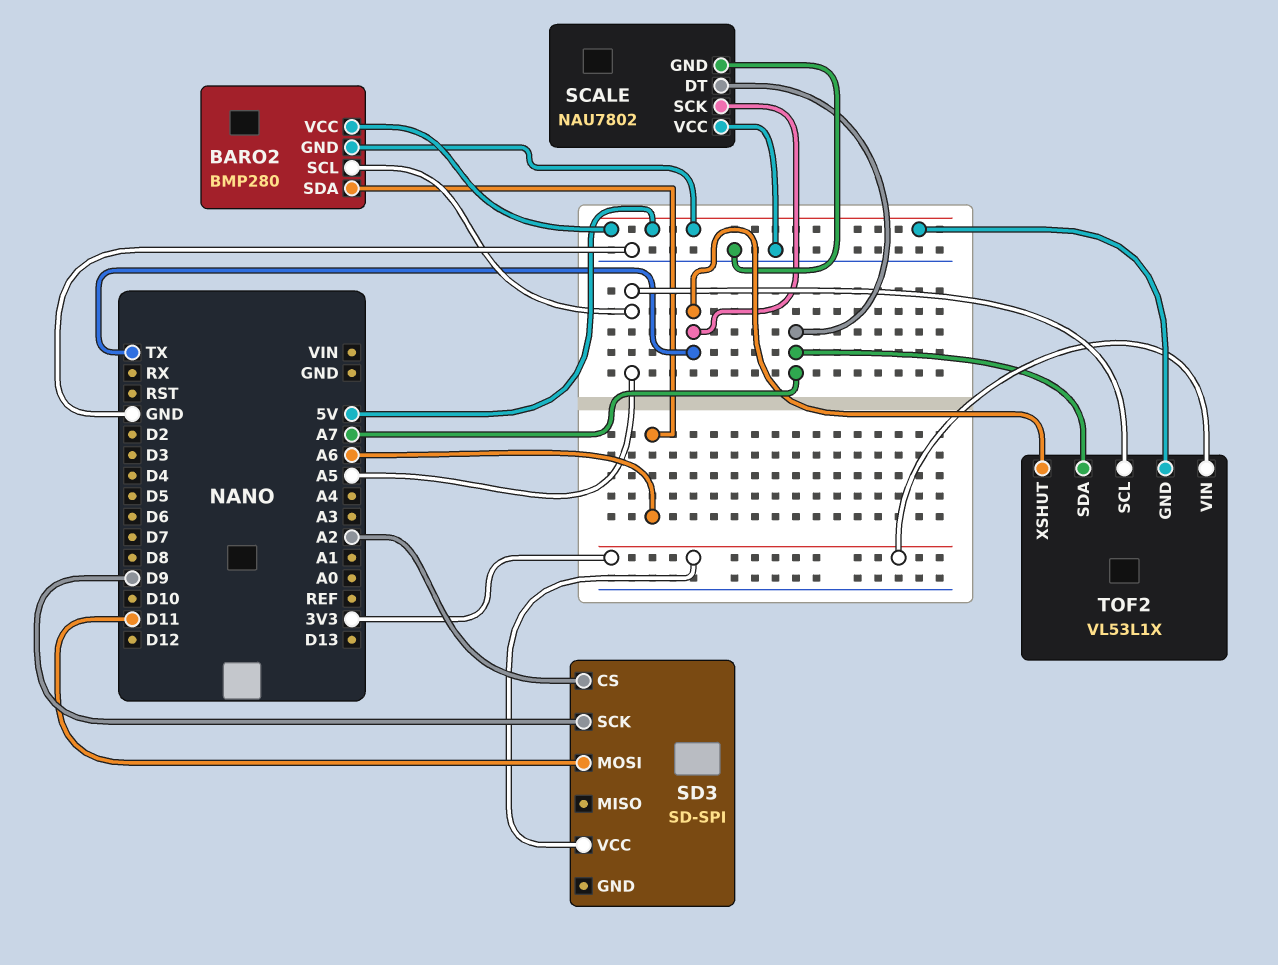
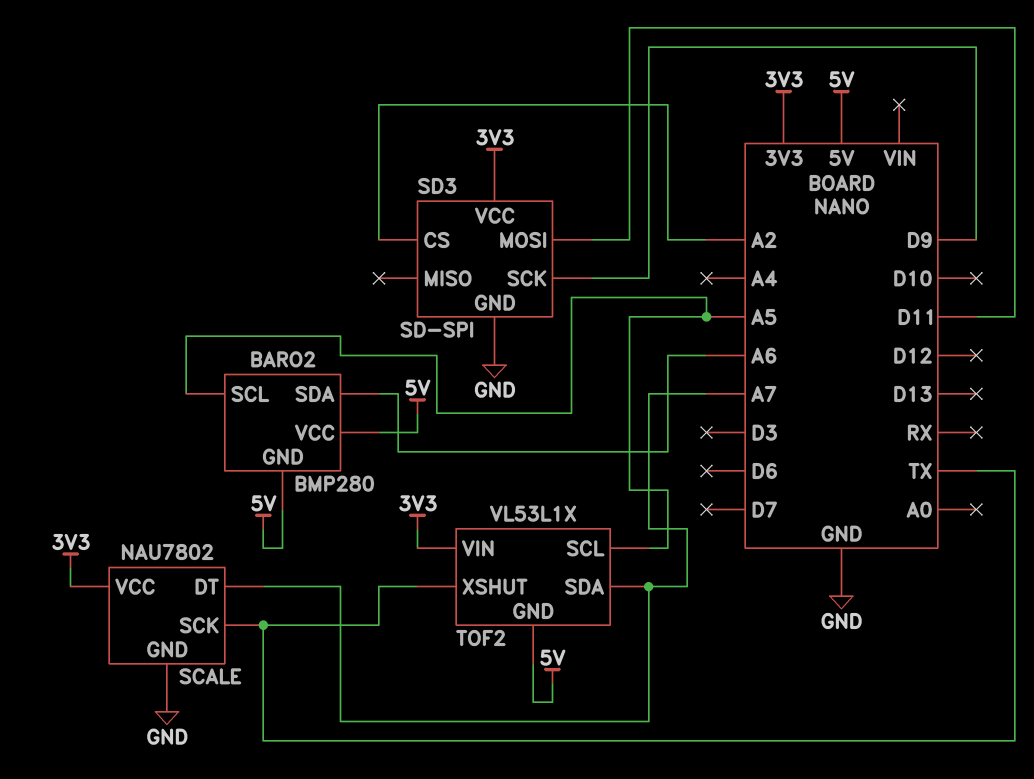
SCALE pin VCC: GND -> 3V3
SD3 pin GND: none -> GND

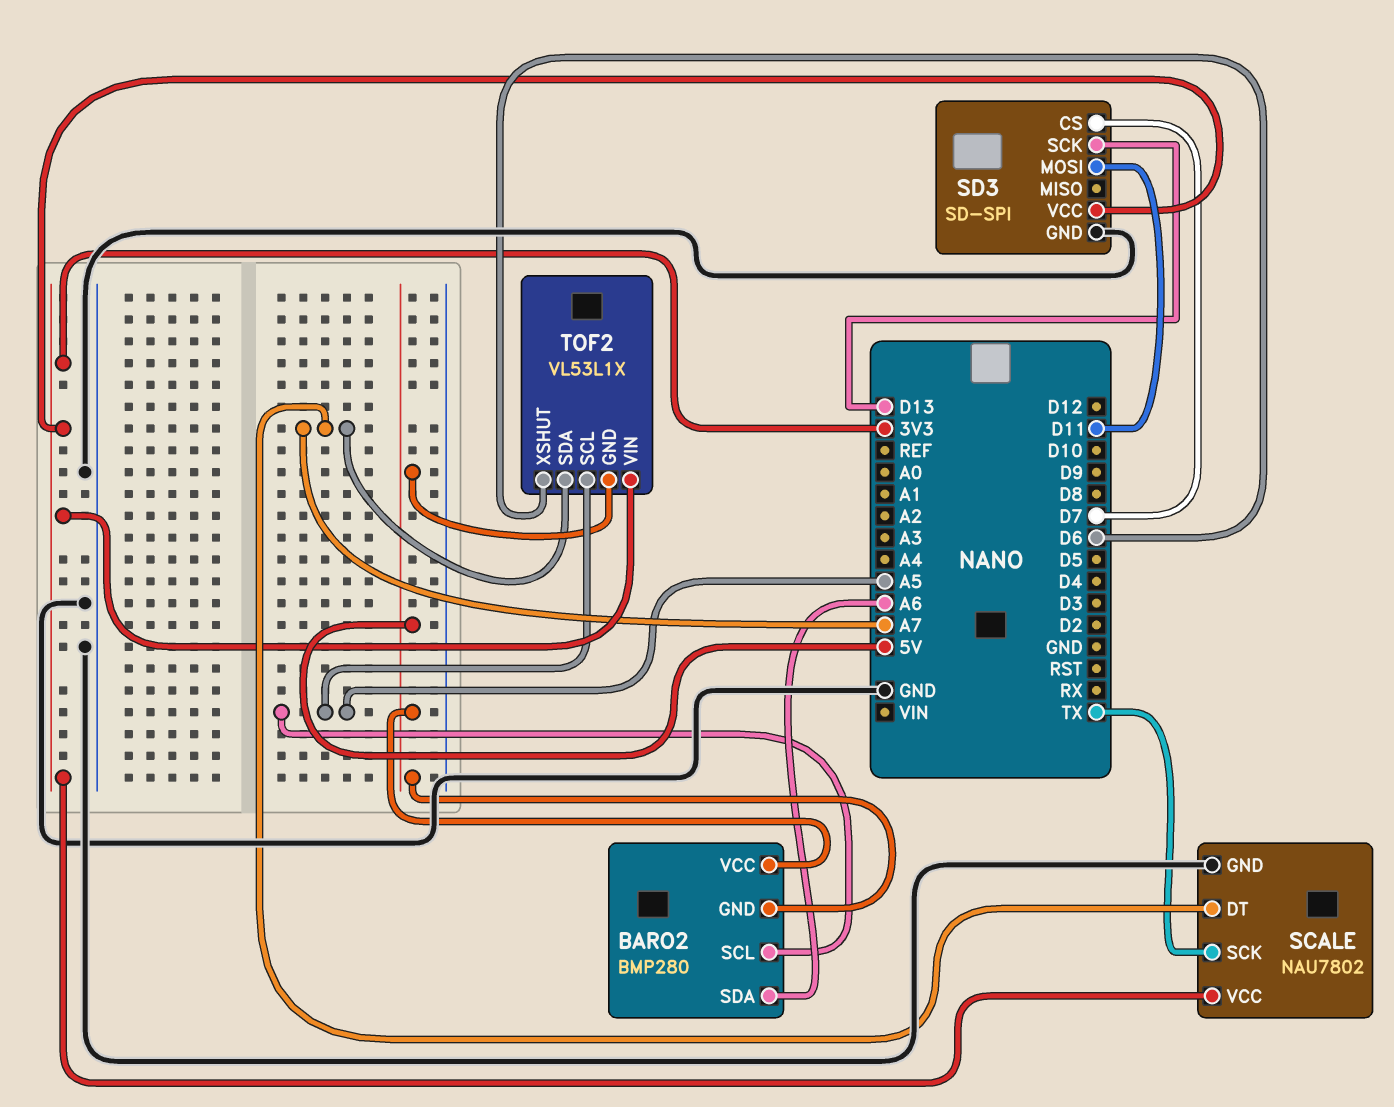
SD3 pin CS: A2 -> D7
SD3 pin SCK: D9 -> D13
TOF2 pin XSHUT: TX -> D6

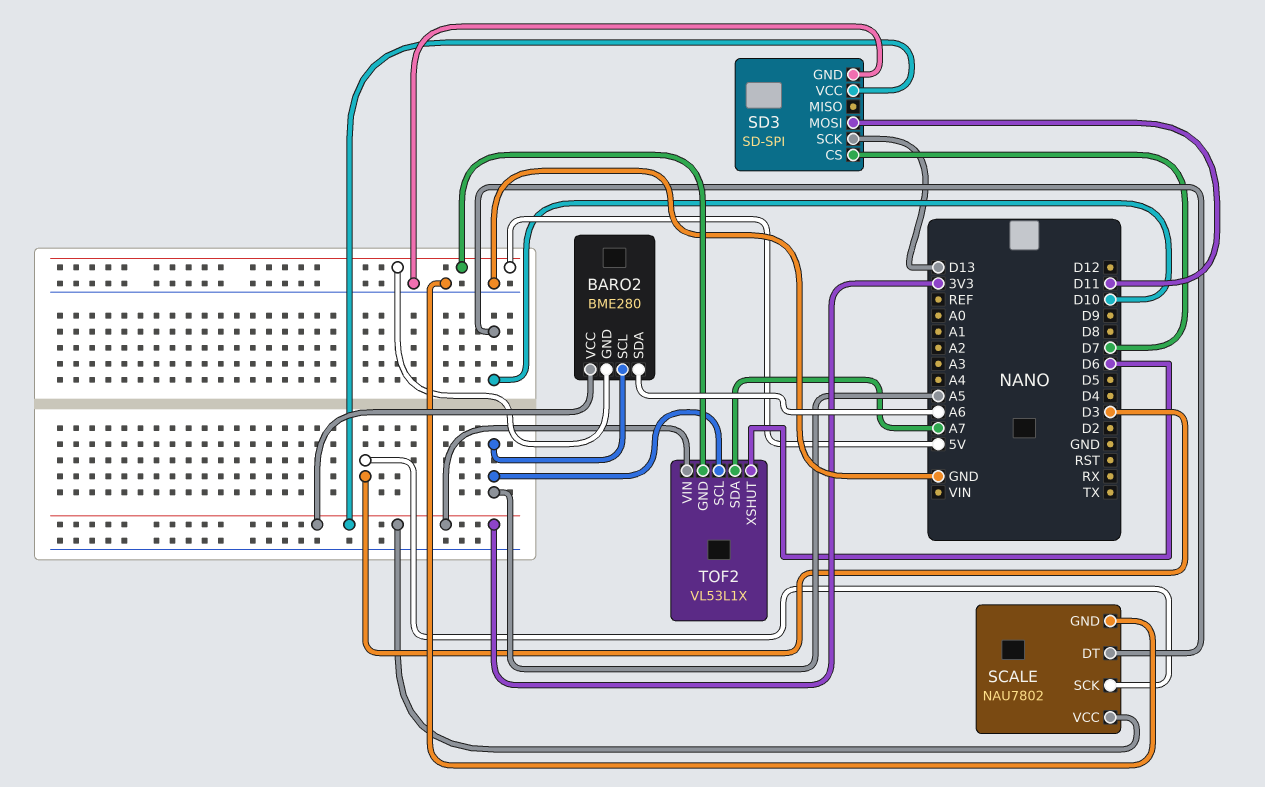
BARO2: BMP280 -> BME280
BARO2 pin VCC: 5V -> 3V3
SCALE pin DT: A7 -> D10
SCALE pin SCK: TX -> D3

